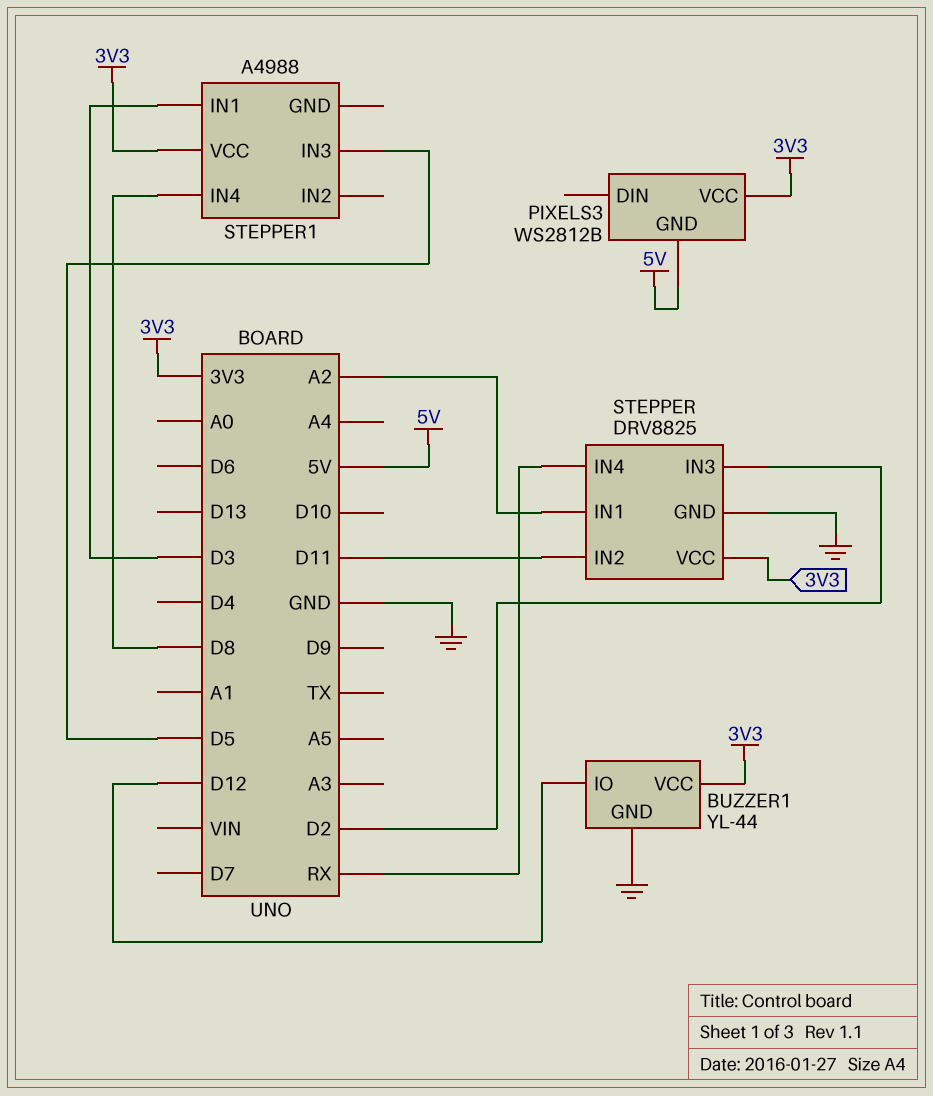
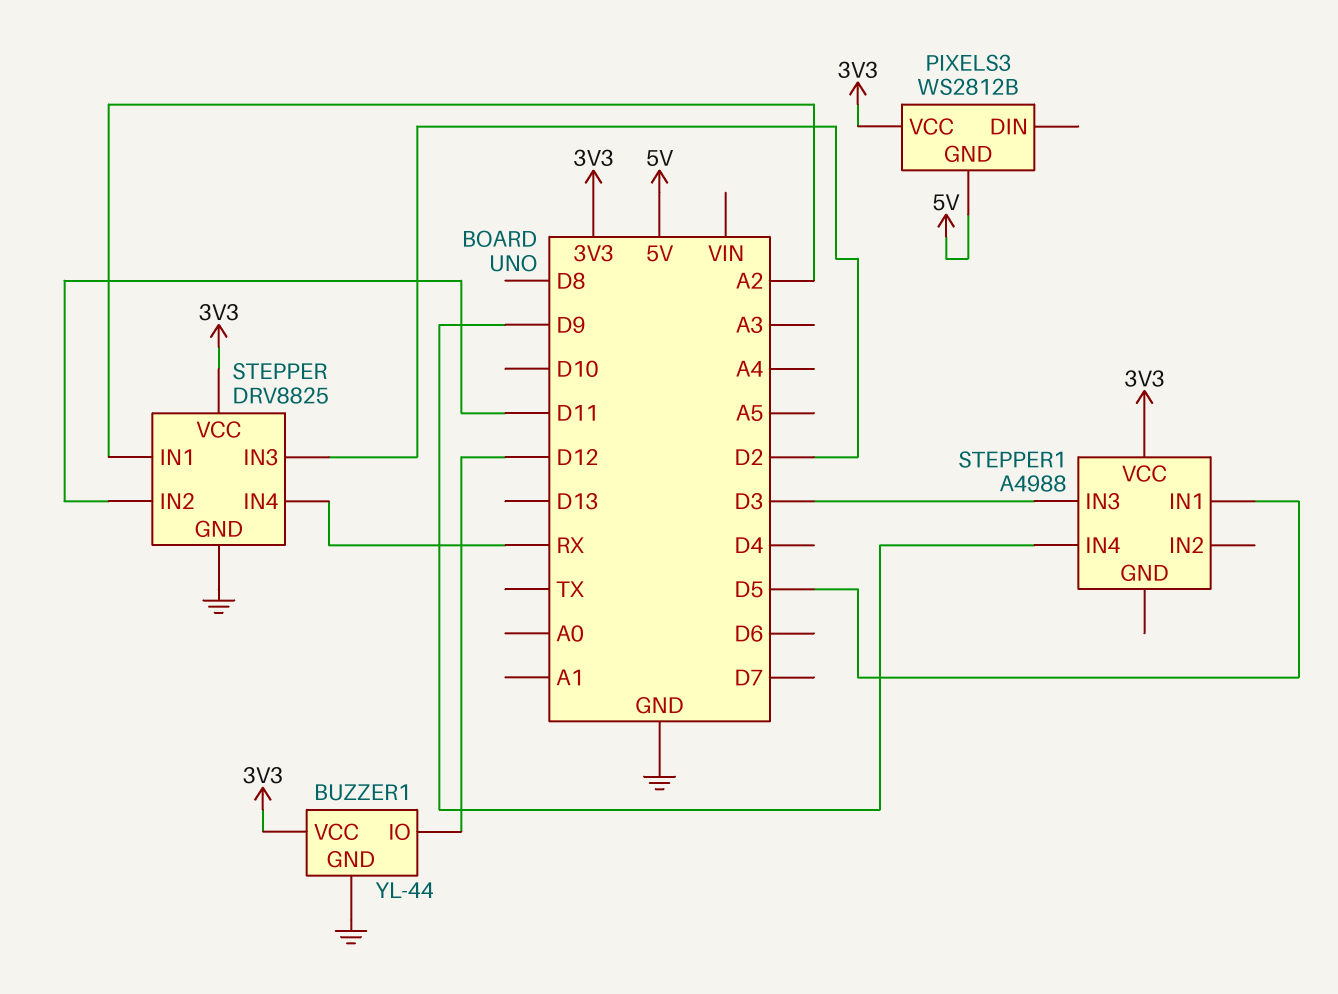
STEPPER1 pin IN1: D3 -> D5
STEPPER1 pin IN3: D5 -> D3
STEPPER1 pin IN4: D8 -> D9

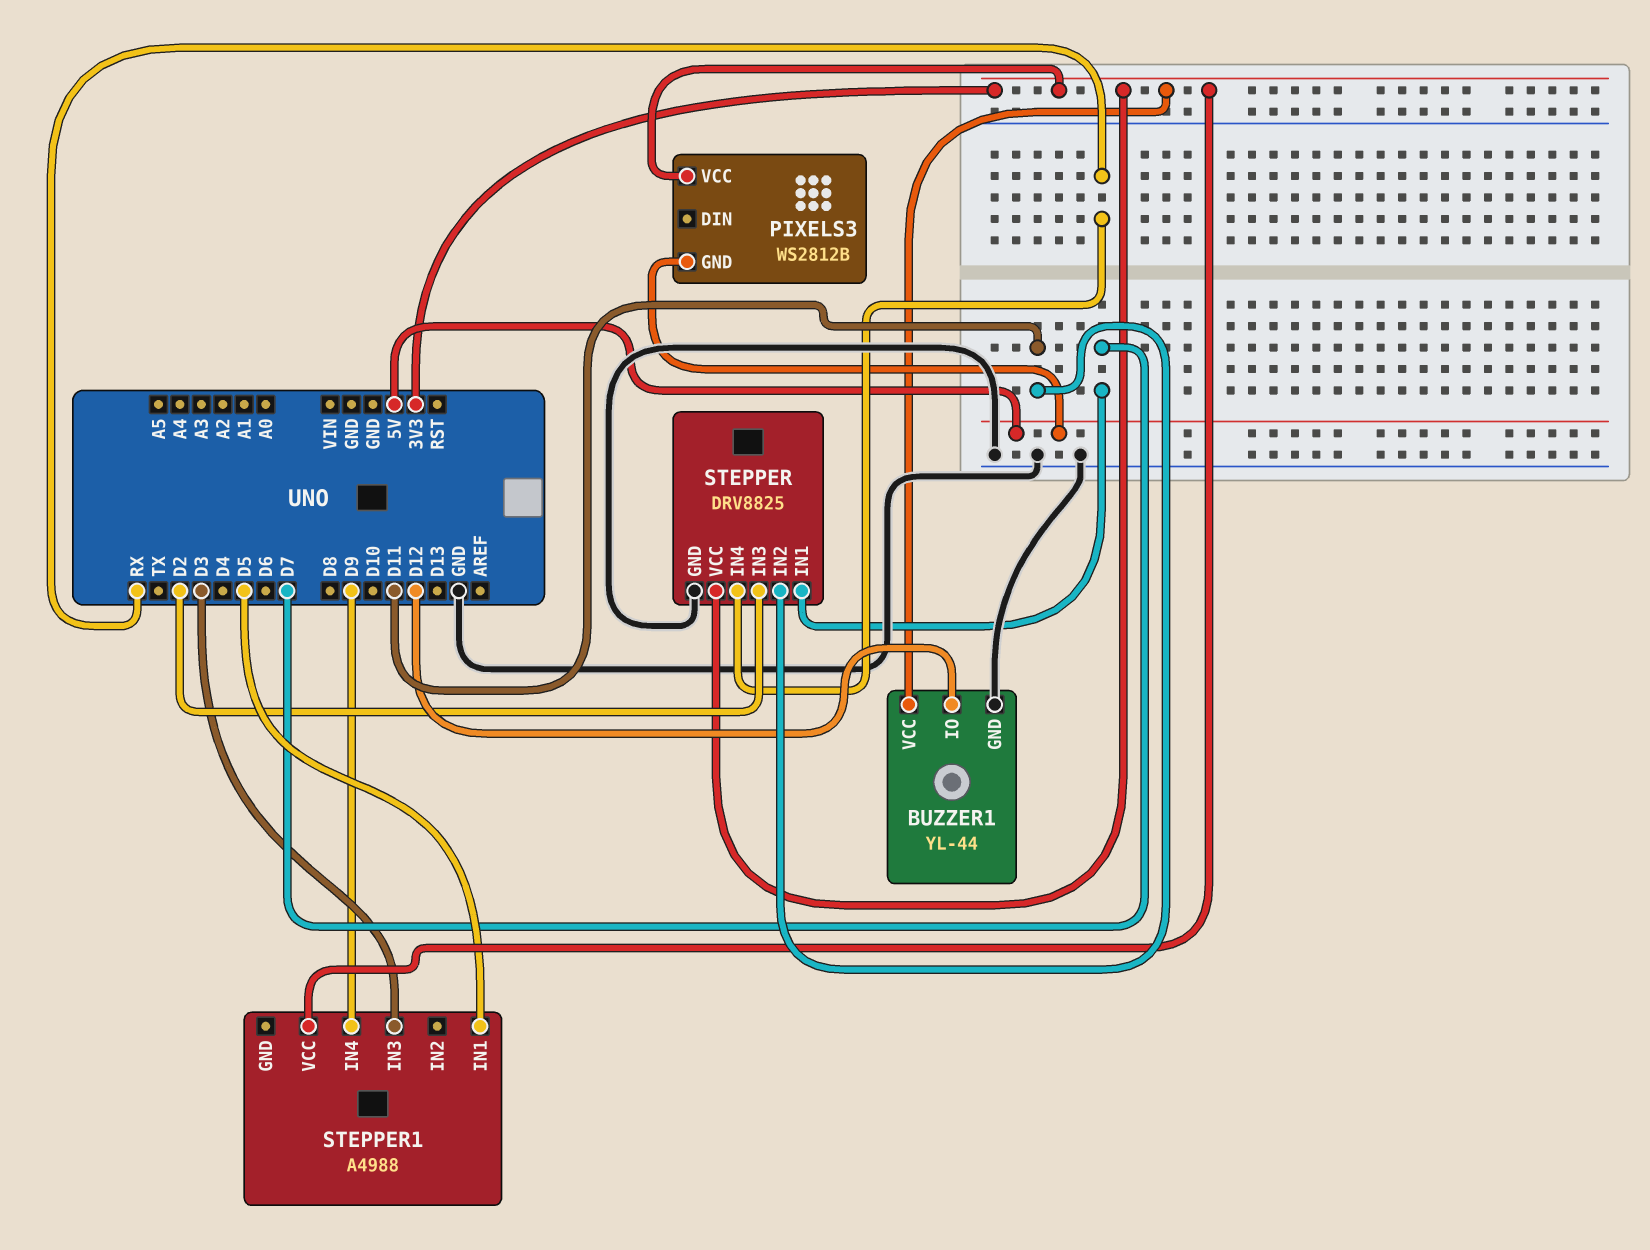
STEPPER pin IN1: A2 -> D7

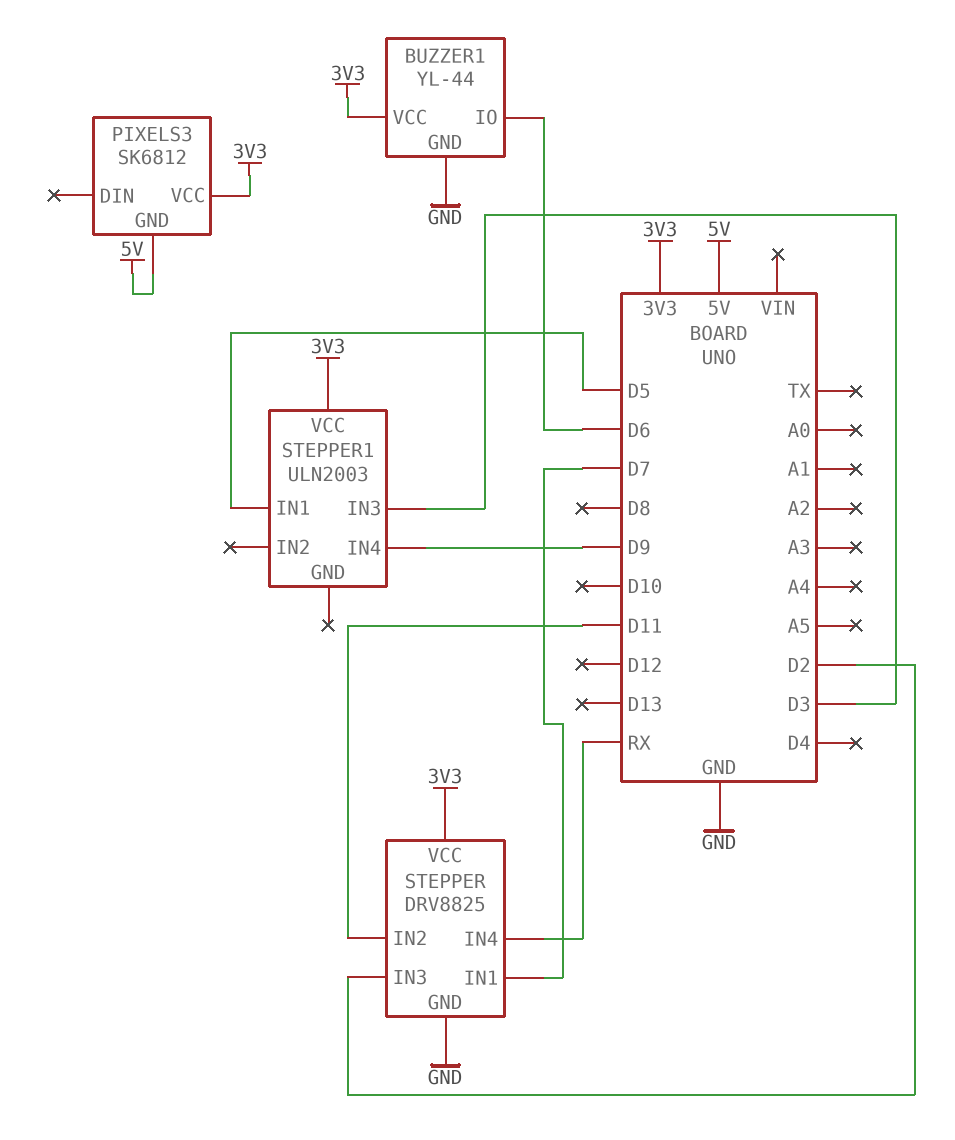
BUZZER1 pin IO: D12 -> D6
PIXELS3: WS2812B -> SK6812
STEPPER1: A4988 -> ULN2003

